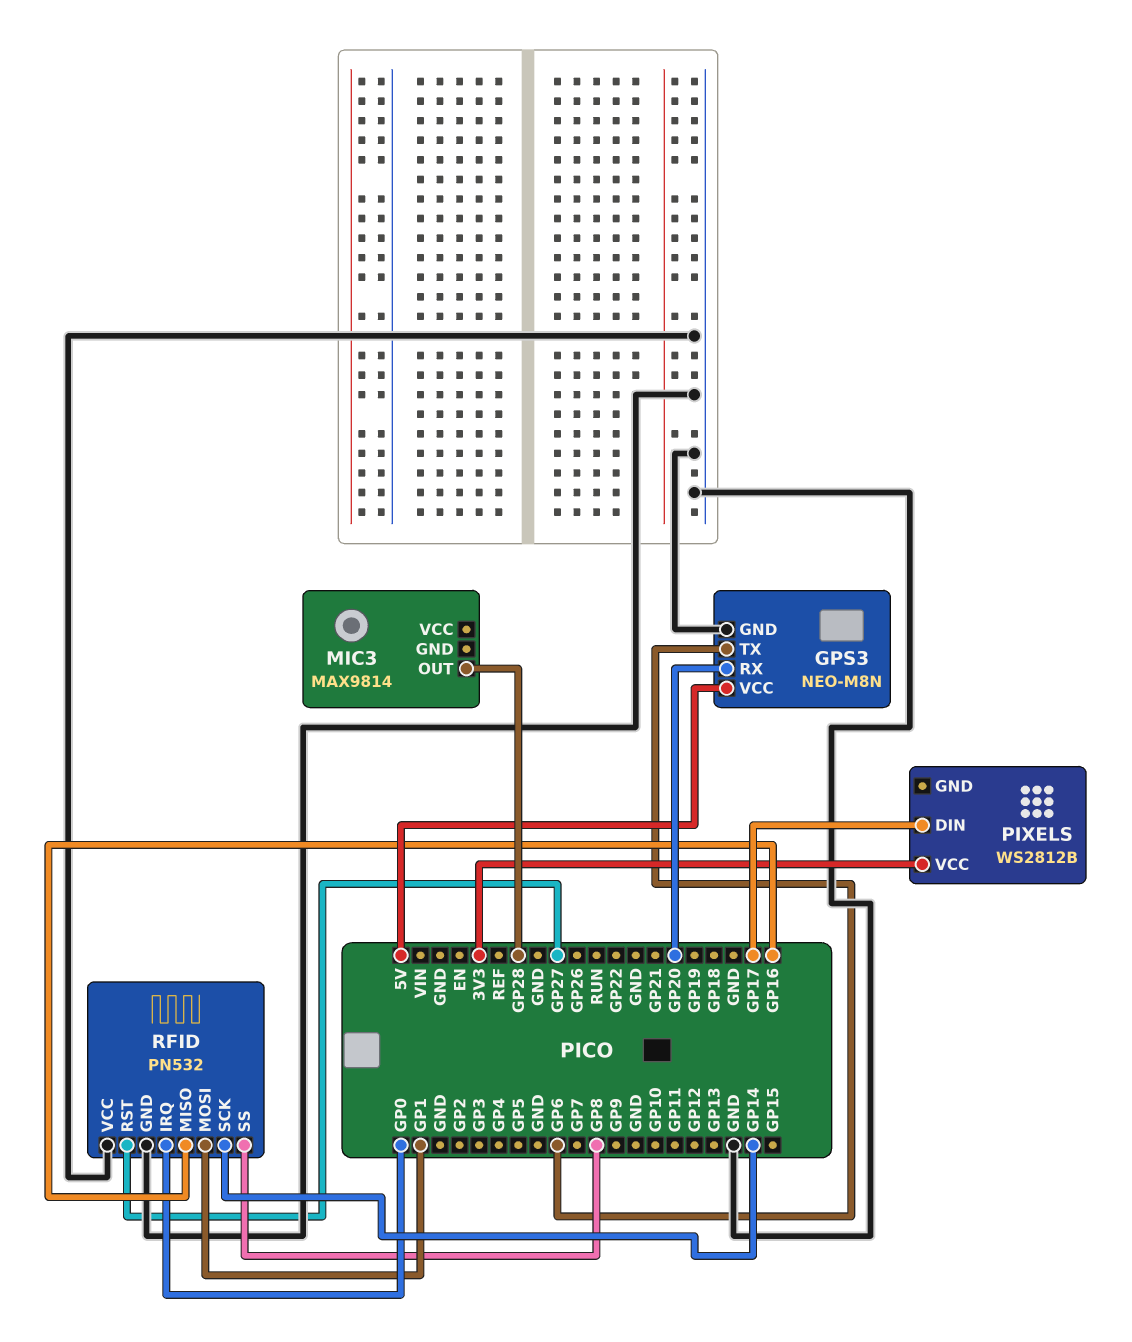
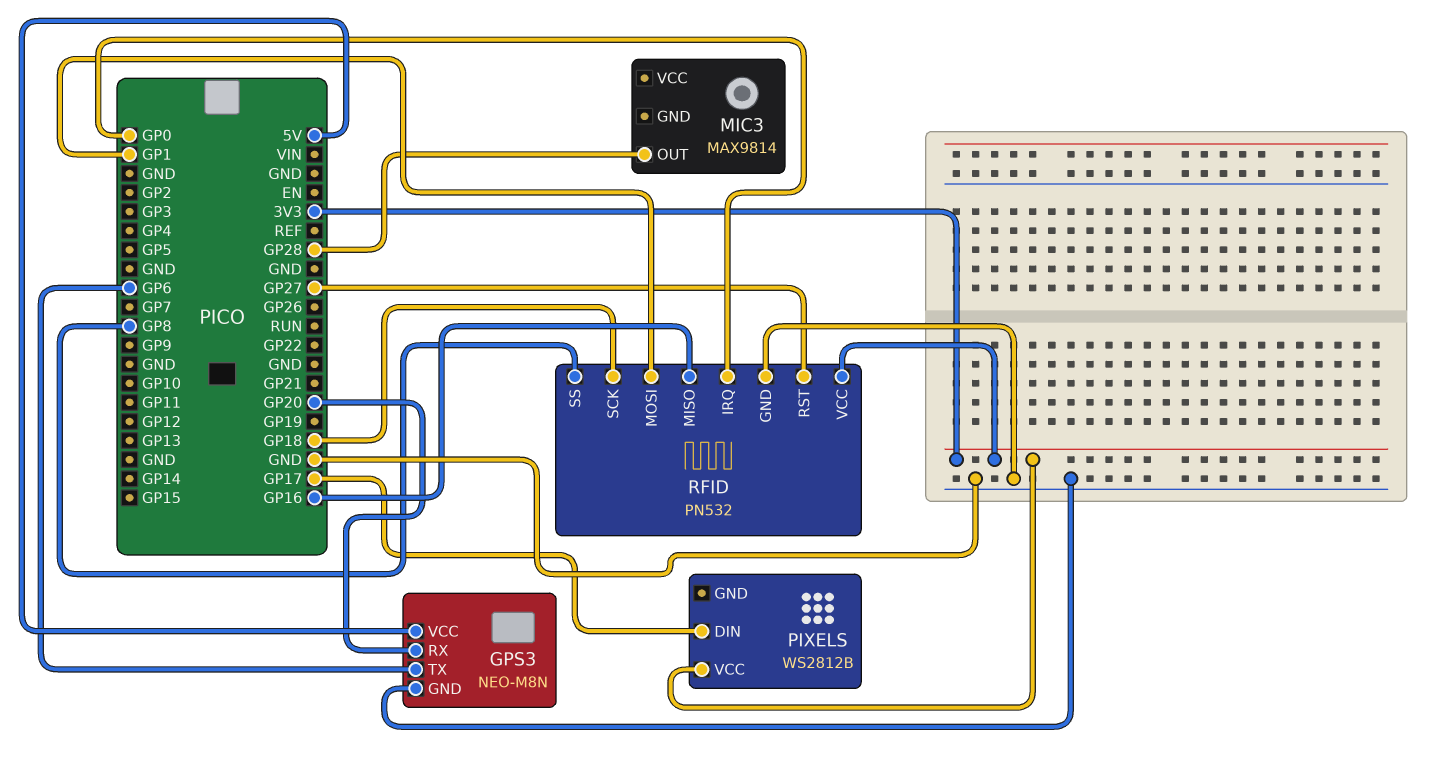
RFID pin SCK: GP14 -> GP18
RFID pin VCC: GND -> 3V3

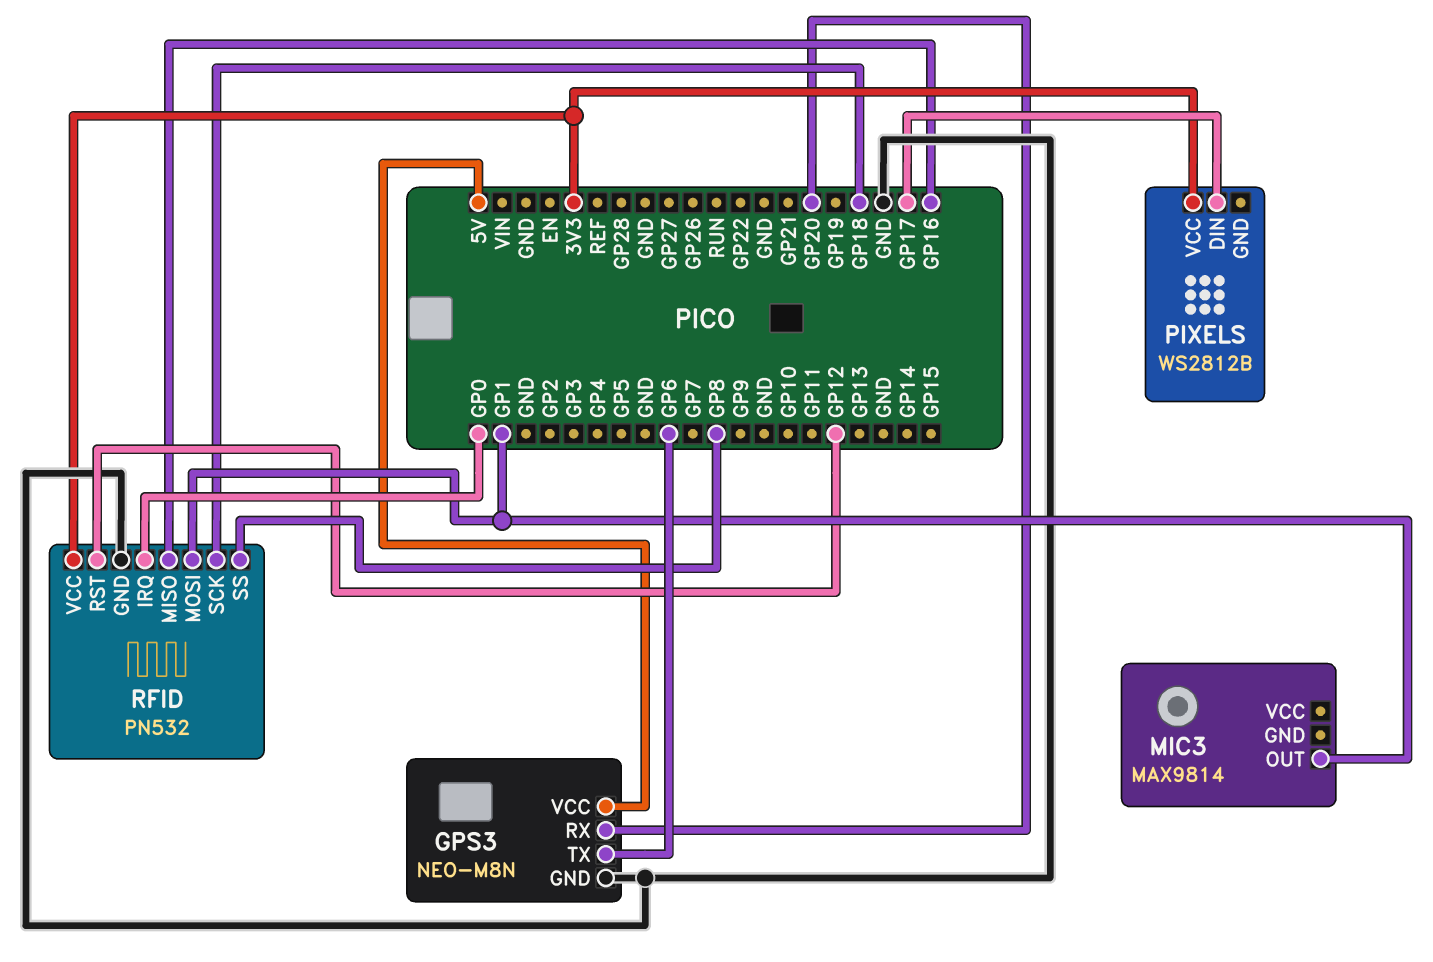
MIC3 pin OUT: GP28 -> GP1
RFID pin RST: GP27 -> GP12

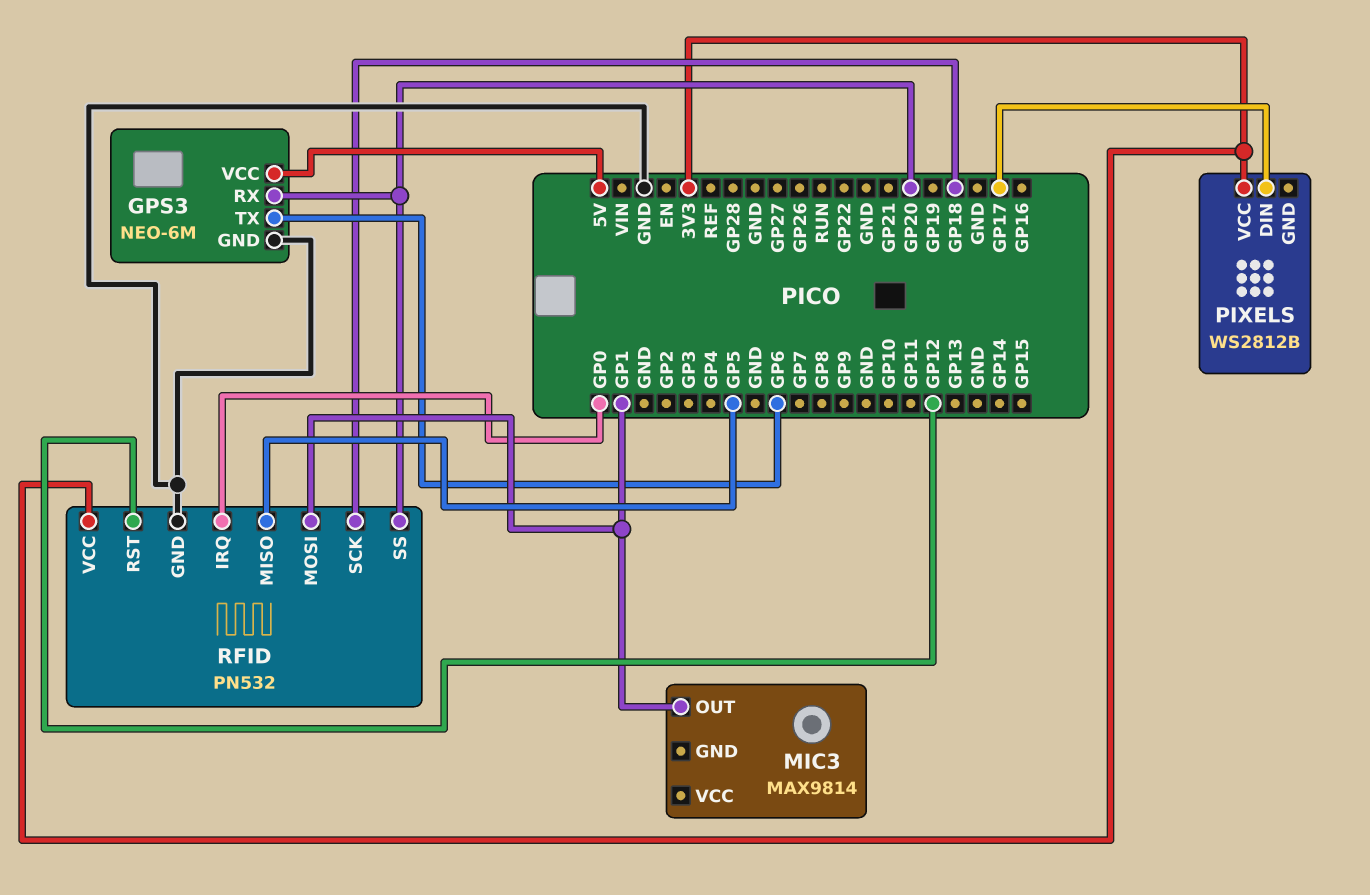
GPS3: NEO-M8N -> NEO-6M
RFID pin MISO: GP16 -> GP5
RFID pin SS: GP8 -> GP20

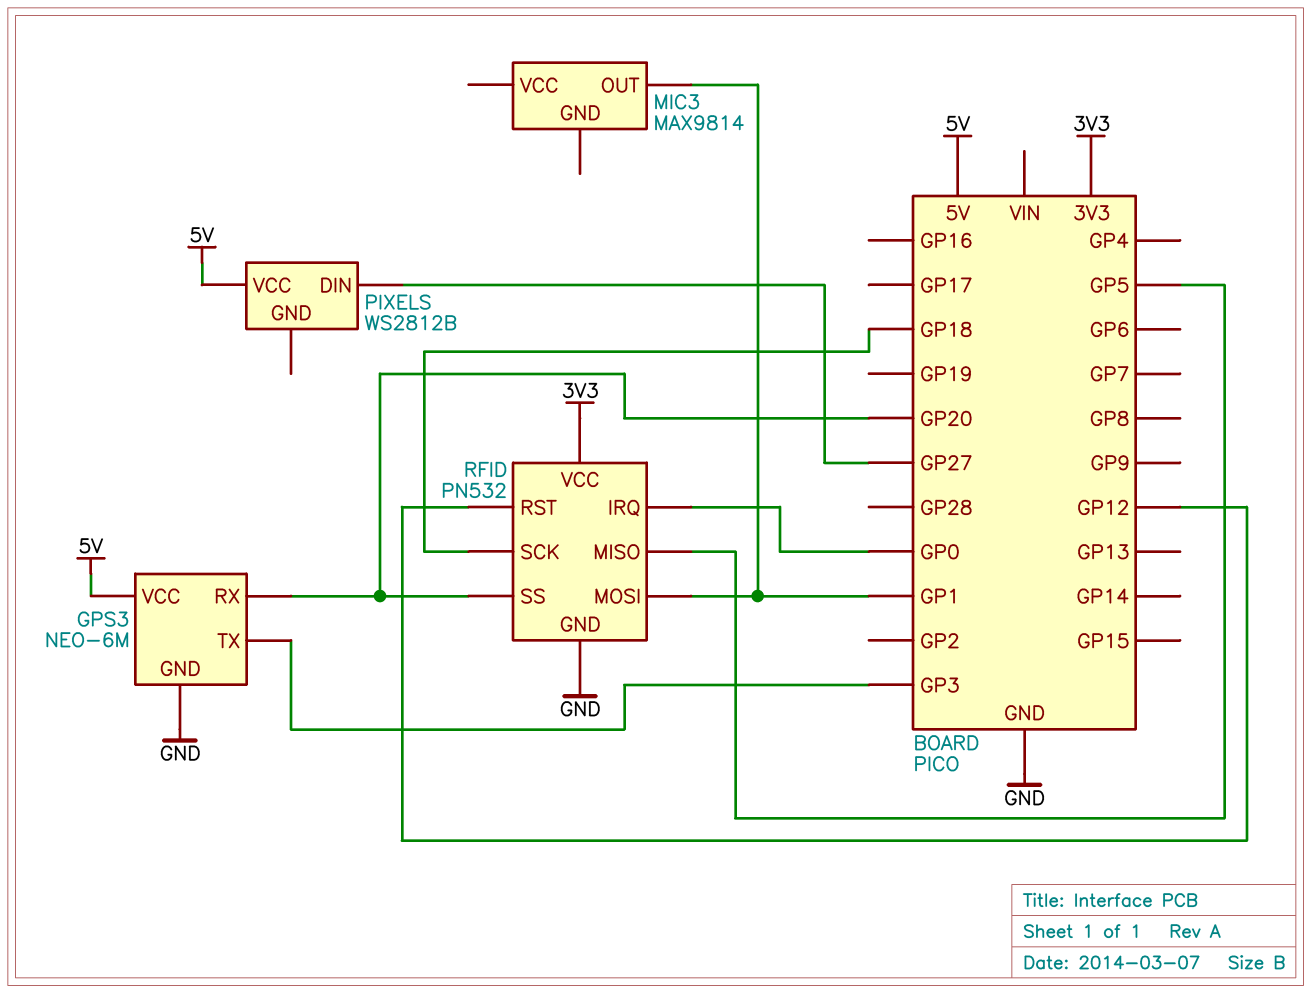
GPS3 pin TX: GP6 -> GP3
PIXELS pin DIN: GP17 -> GP27
PIXELS pin VCC: 3V3 -> 5V

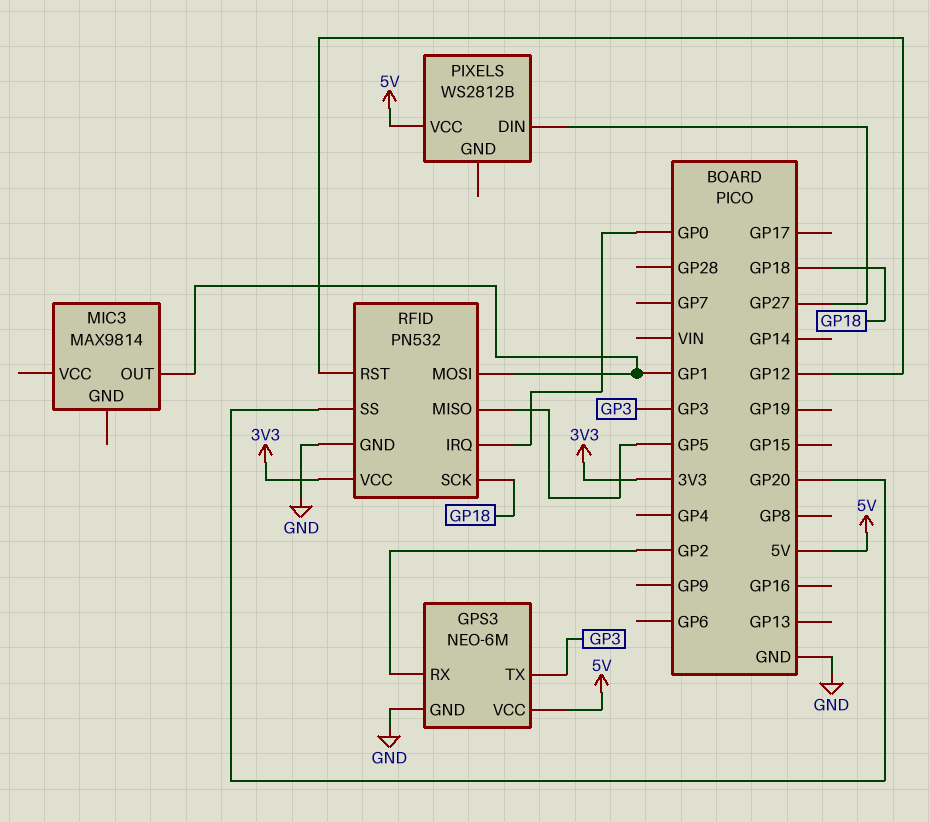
GPS3 pin RX: GP20 -> GP2

